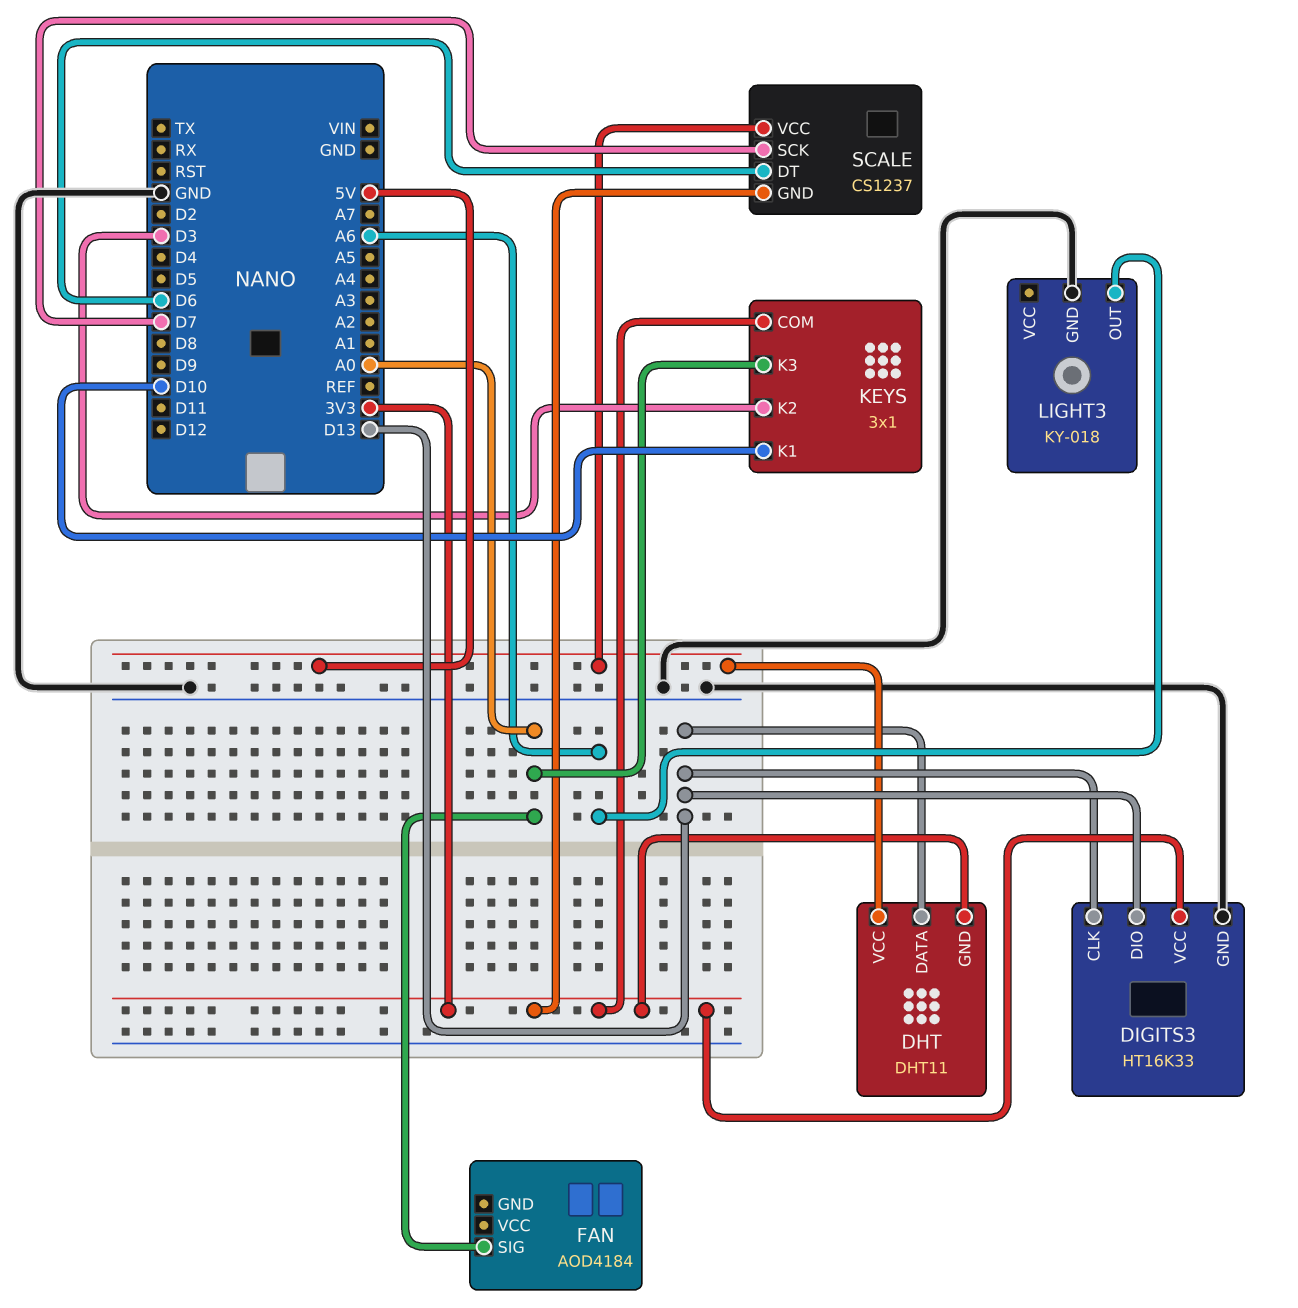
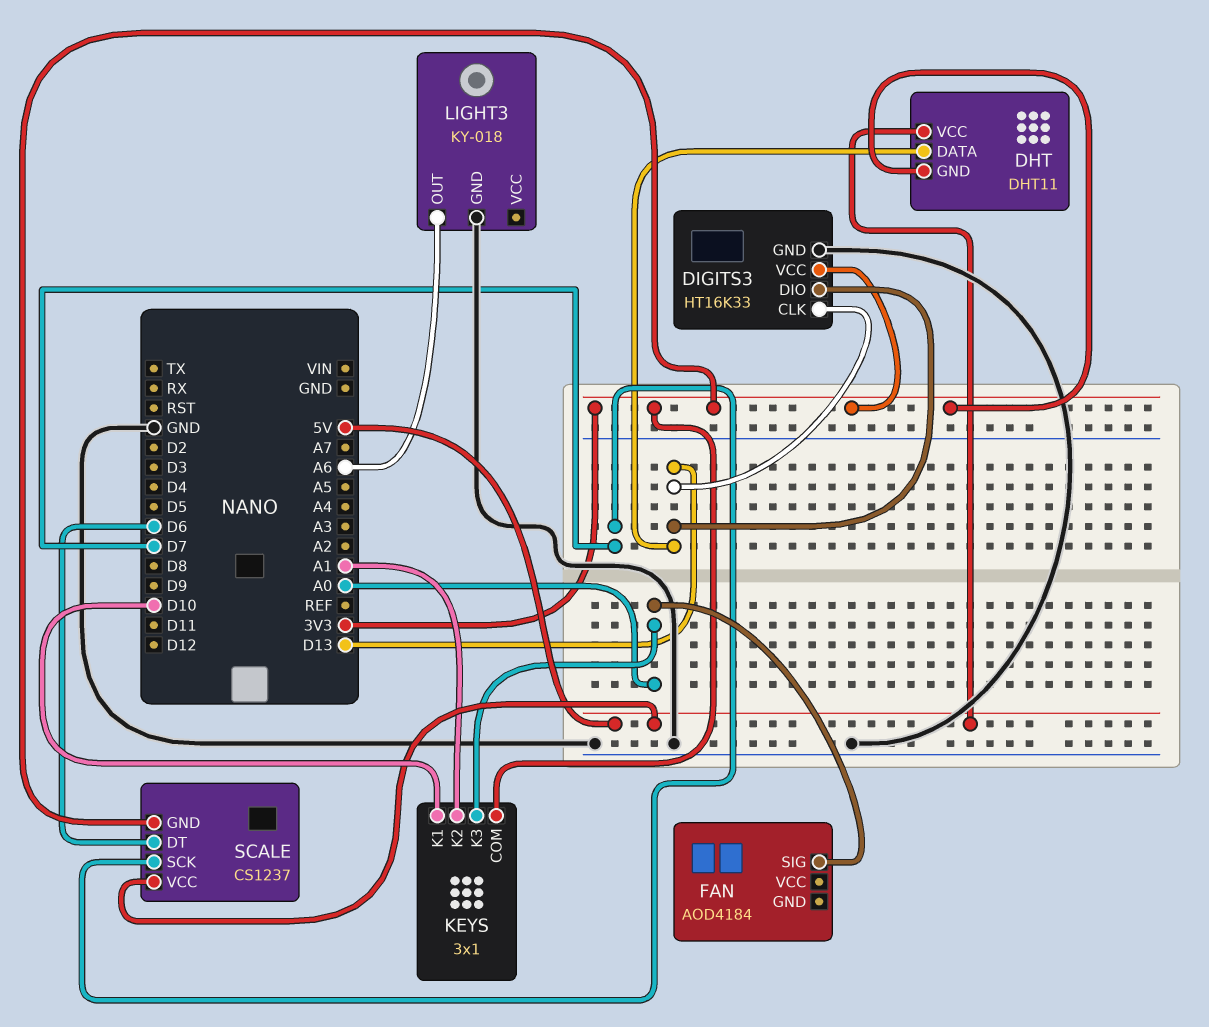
KEYS pin K2: D3 -> A1

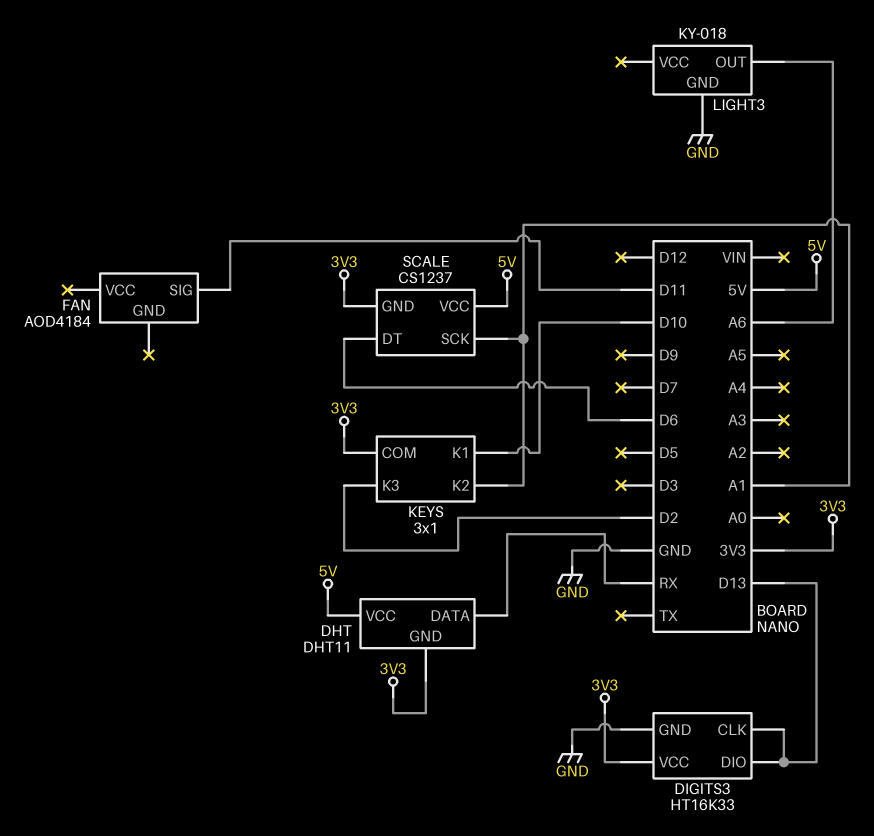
DHT pin DATA: D13 -> RX
FAN pin SIG: A0 -> D11
KEYS pin K3: A0 -> D2
SCALE pin SCK: D7 -> A1

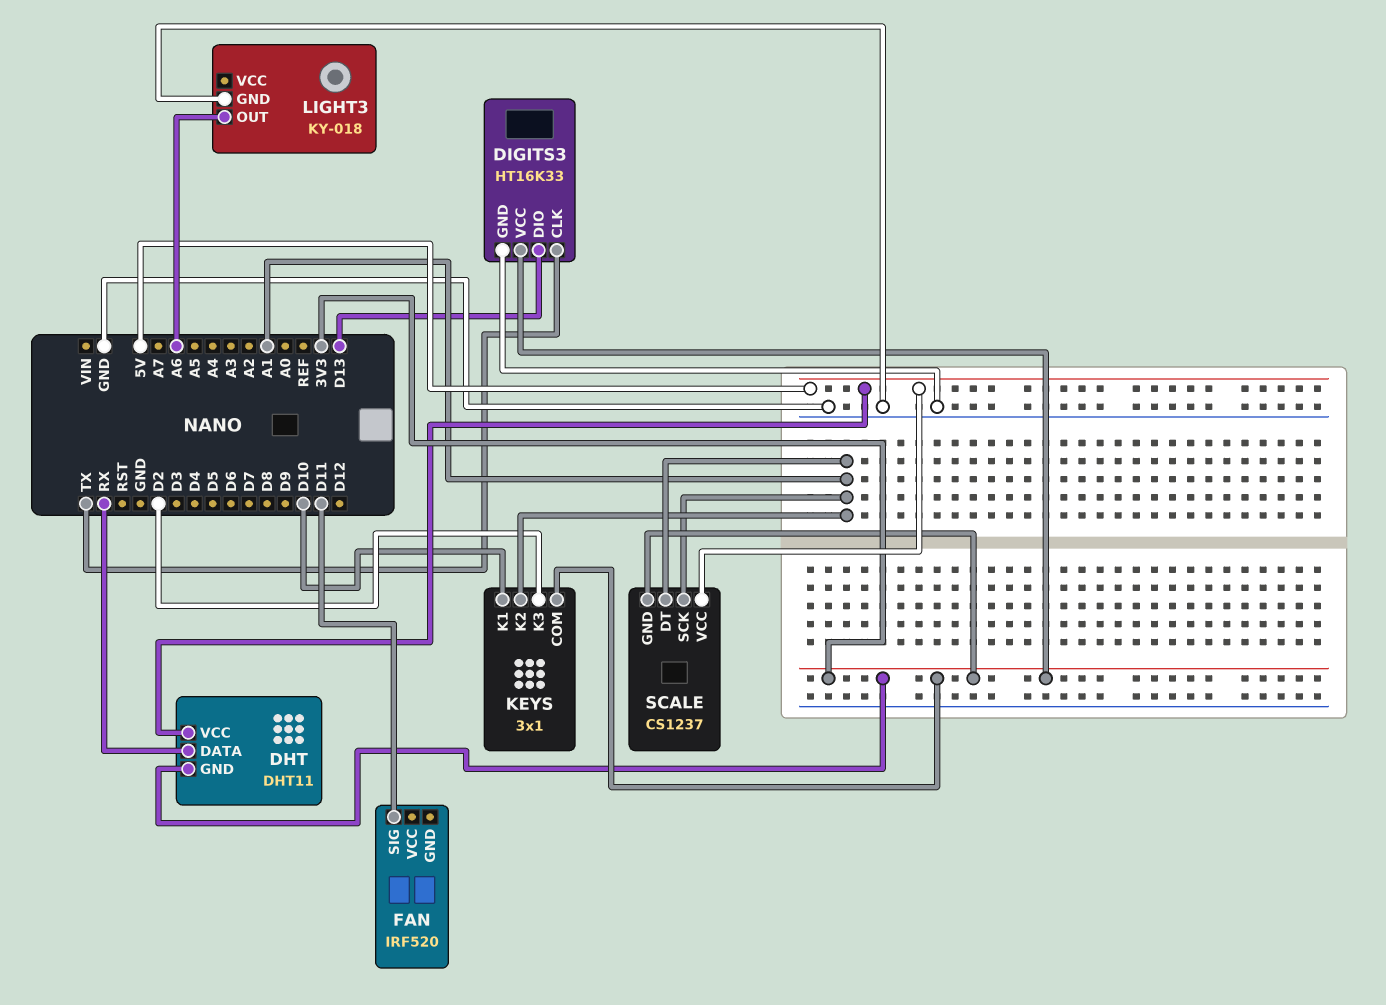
DIGITS3 pin CLK: D13 -> TX
FAN: AOD4184 -> IRF520
SCALE pin DT: D6 -> A1

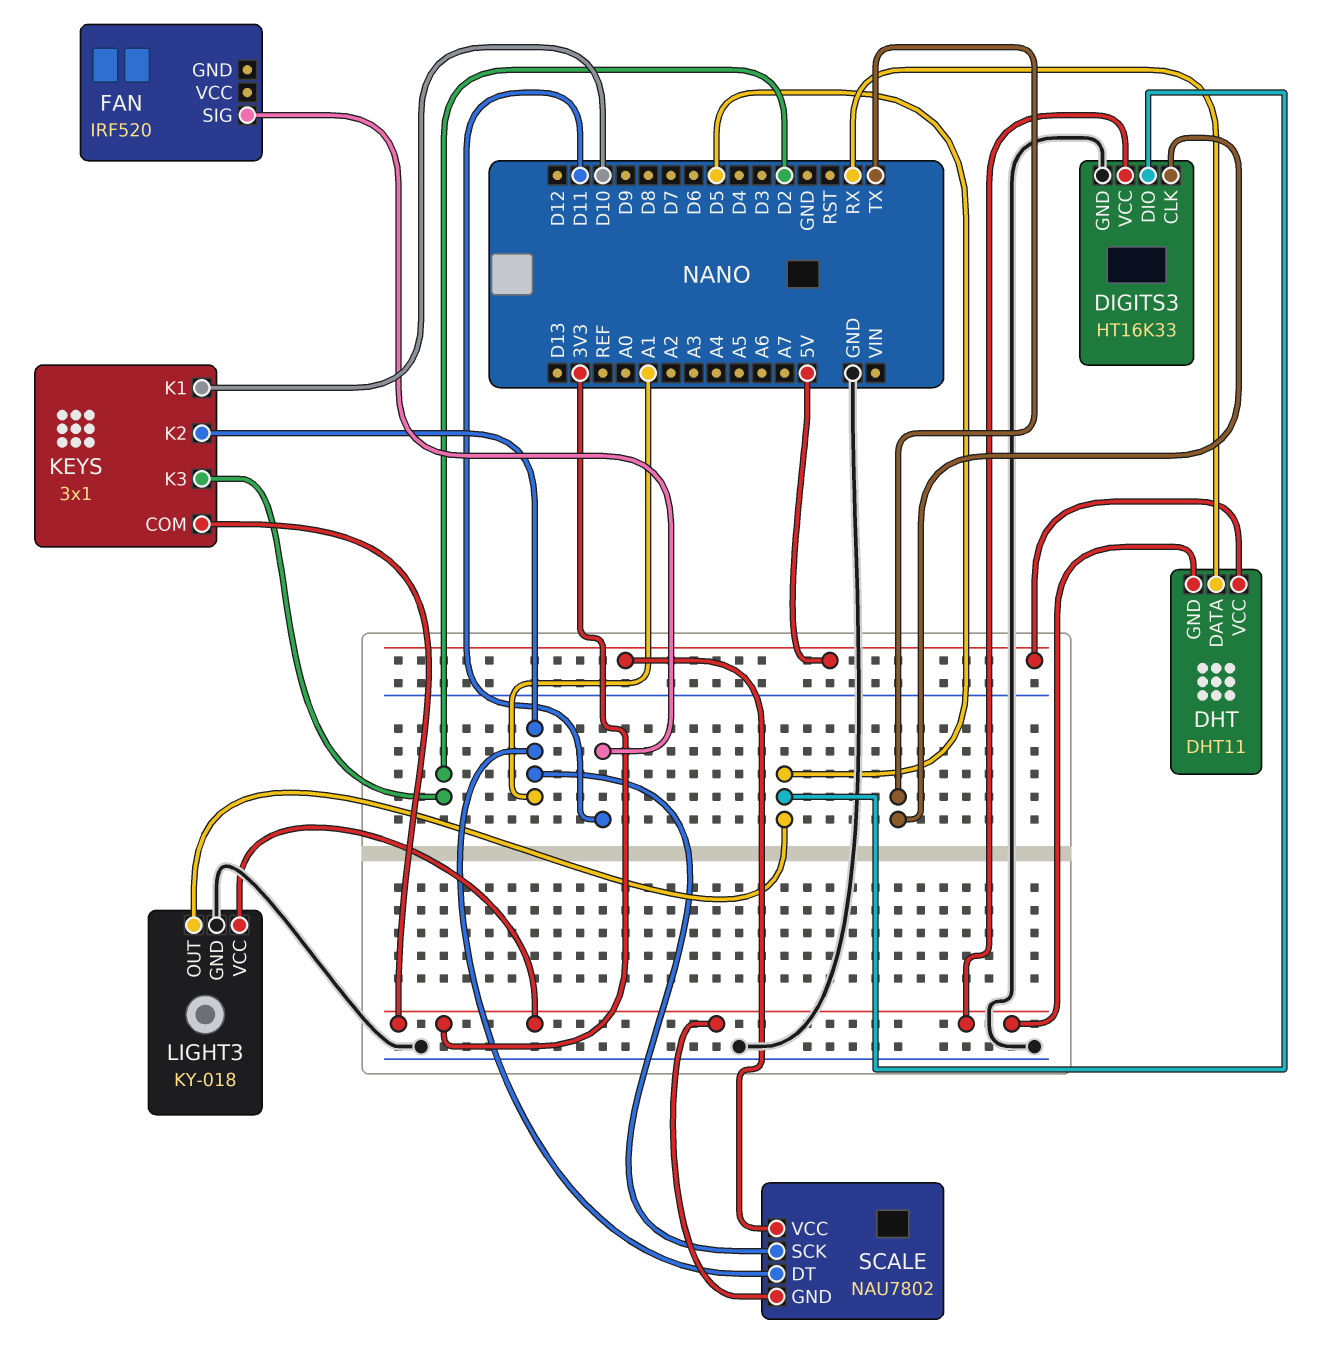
DIGITS3 pin DIO: D13 -> D5
LIGHT3 pin OUT: A6 -> D5
LIGHT3 pin VCC: none -> 3V3
SCALE: CS1237 -> NAU7802

